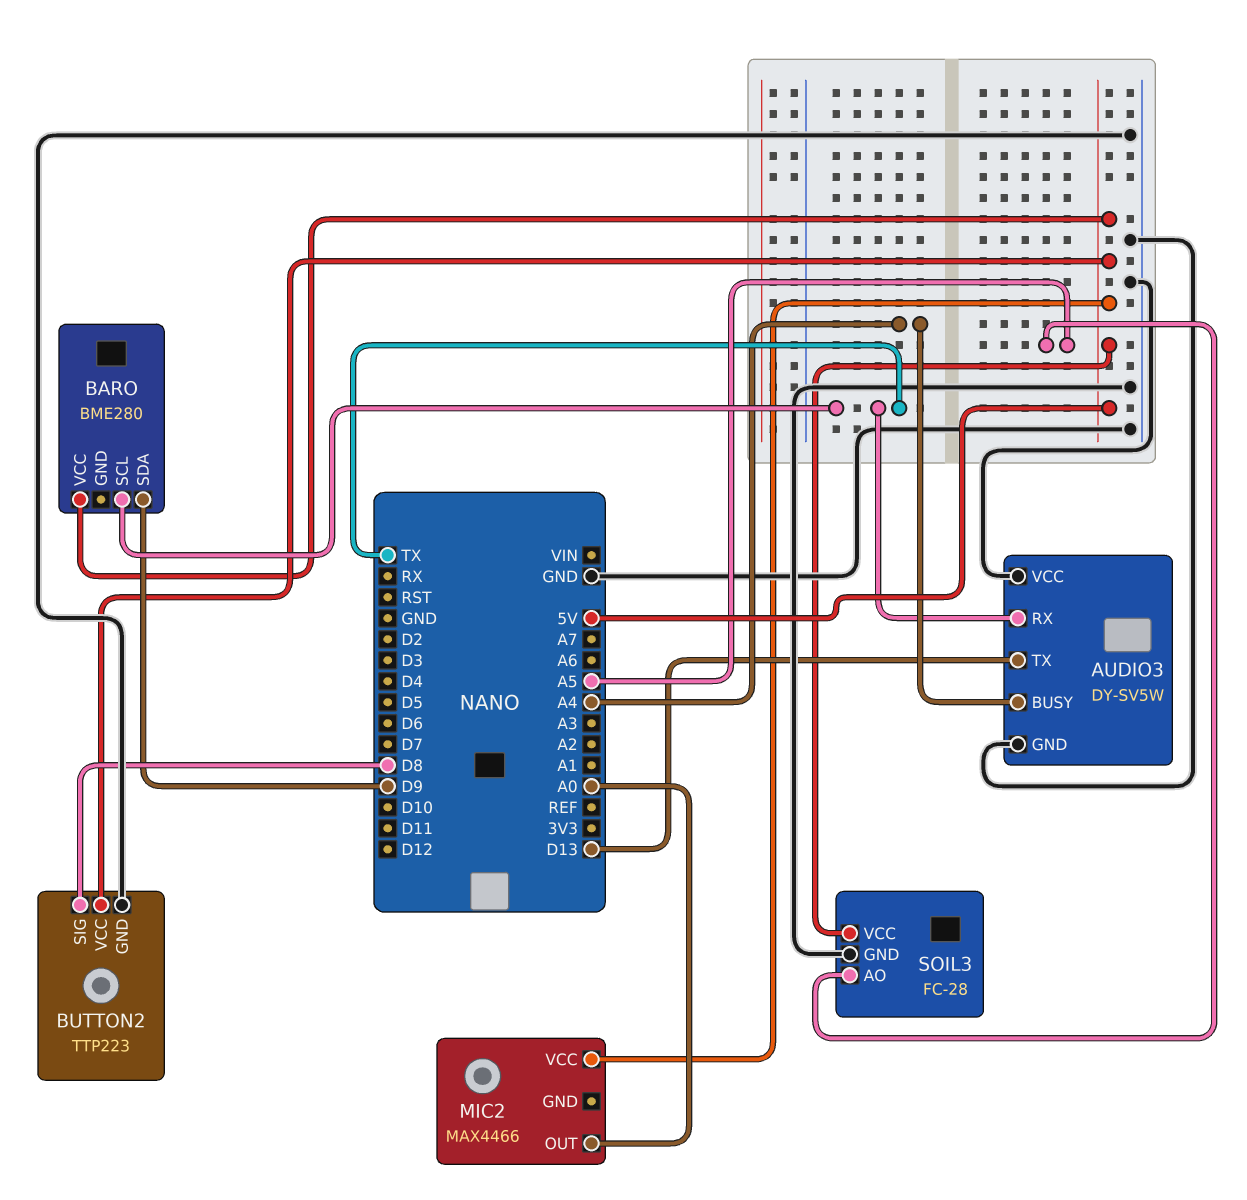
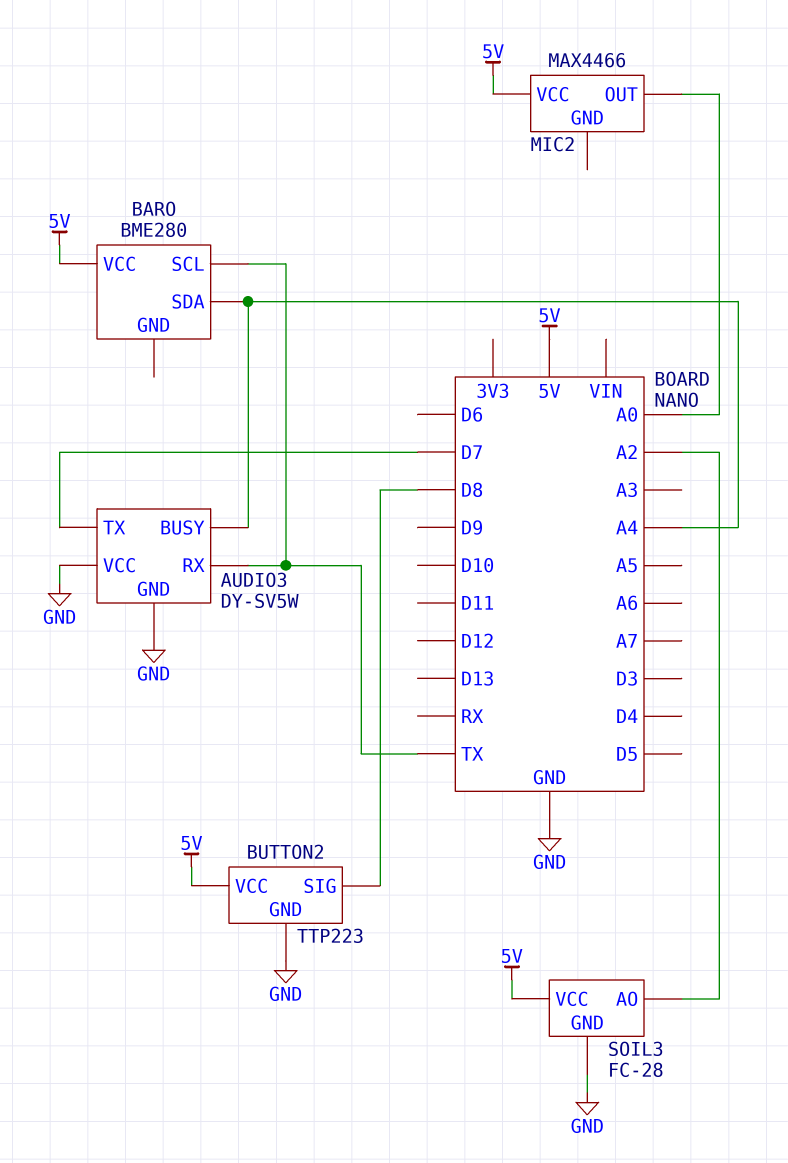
AUDIO3 pin TX: D13 -> D7
BARO pin SDA: D9 -> A4
SOIL3 pin AO: A5 -> A2

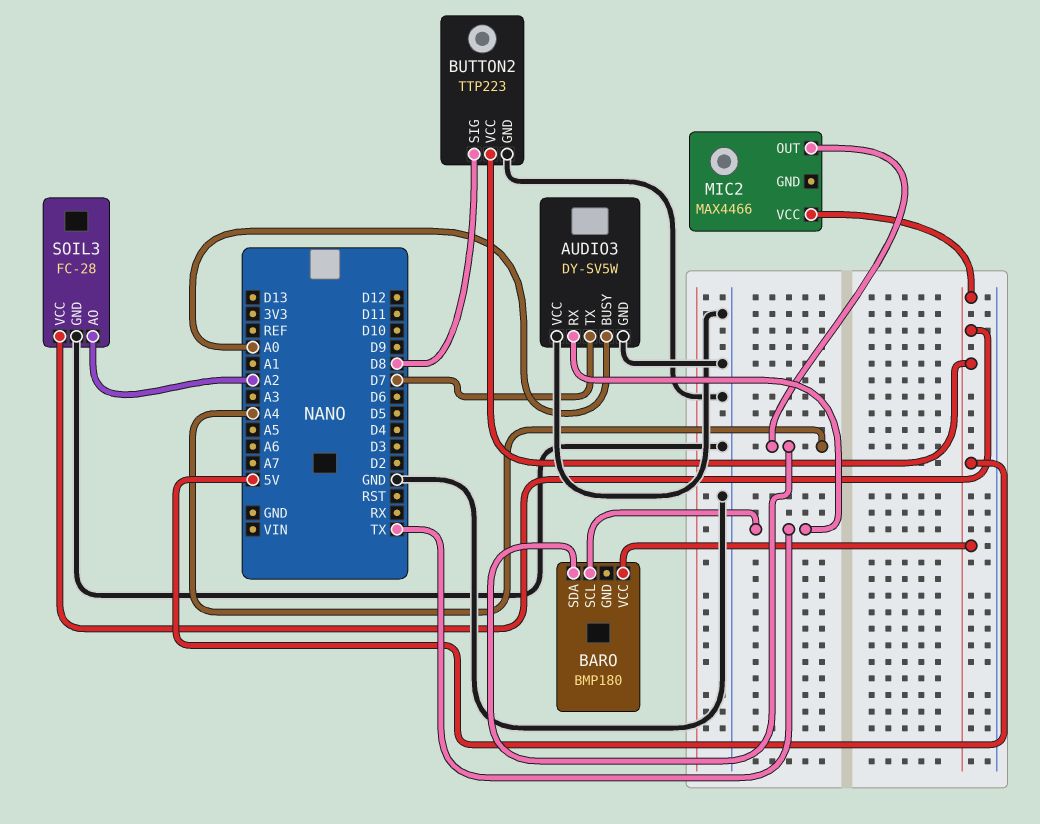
AUDIO3 pin BUSY: A4 -> A0
BARO: BME280 -> BMP180
MIC2 pin OUT: A0 -> A4

